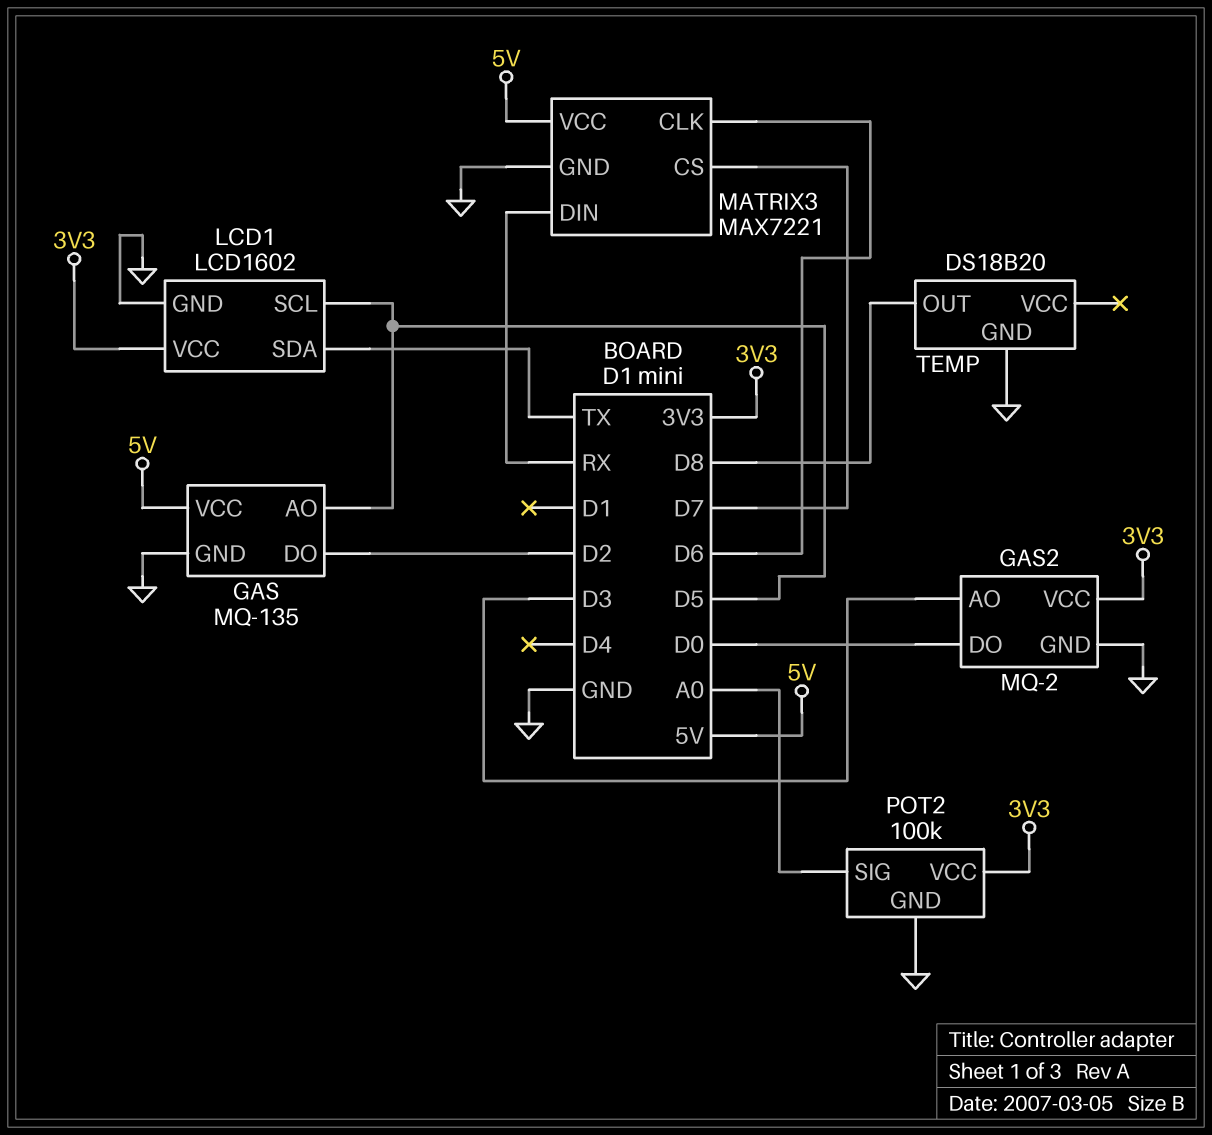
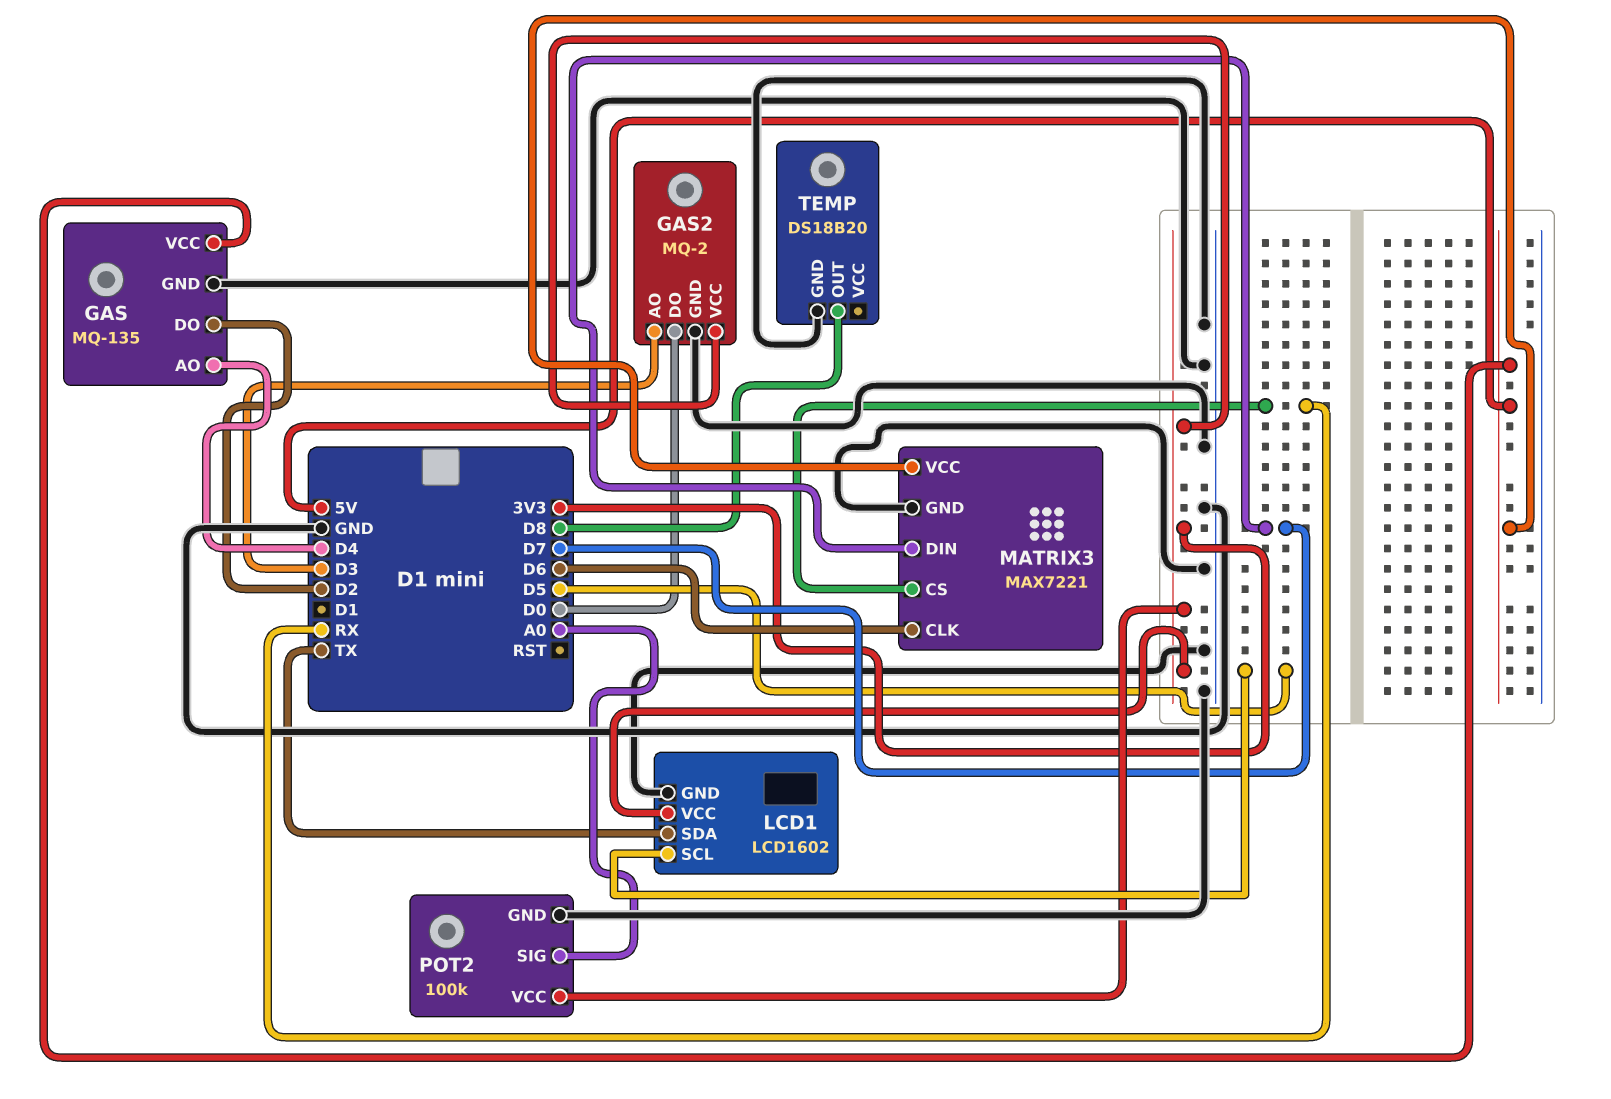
GAS pin AO: D5 -> D4
MATRIX3 pin CS: D7 -> RX
MATRIX3 pin DIN: RX -> D7

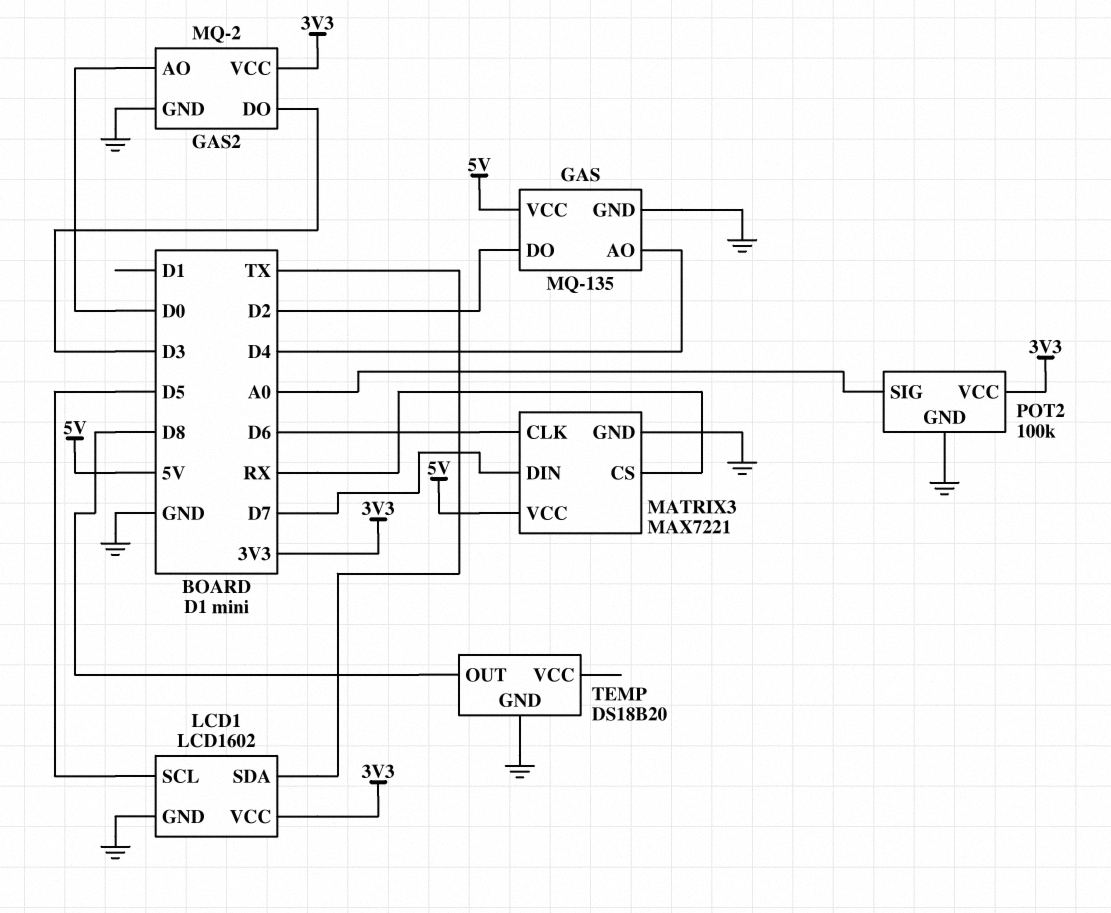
GAS2 pin AO: D3 -> D0
GAS2 pin DO: D0 -> D3

